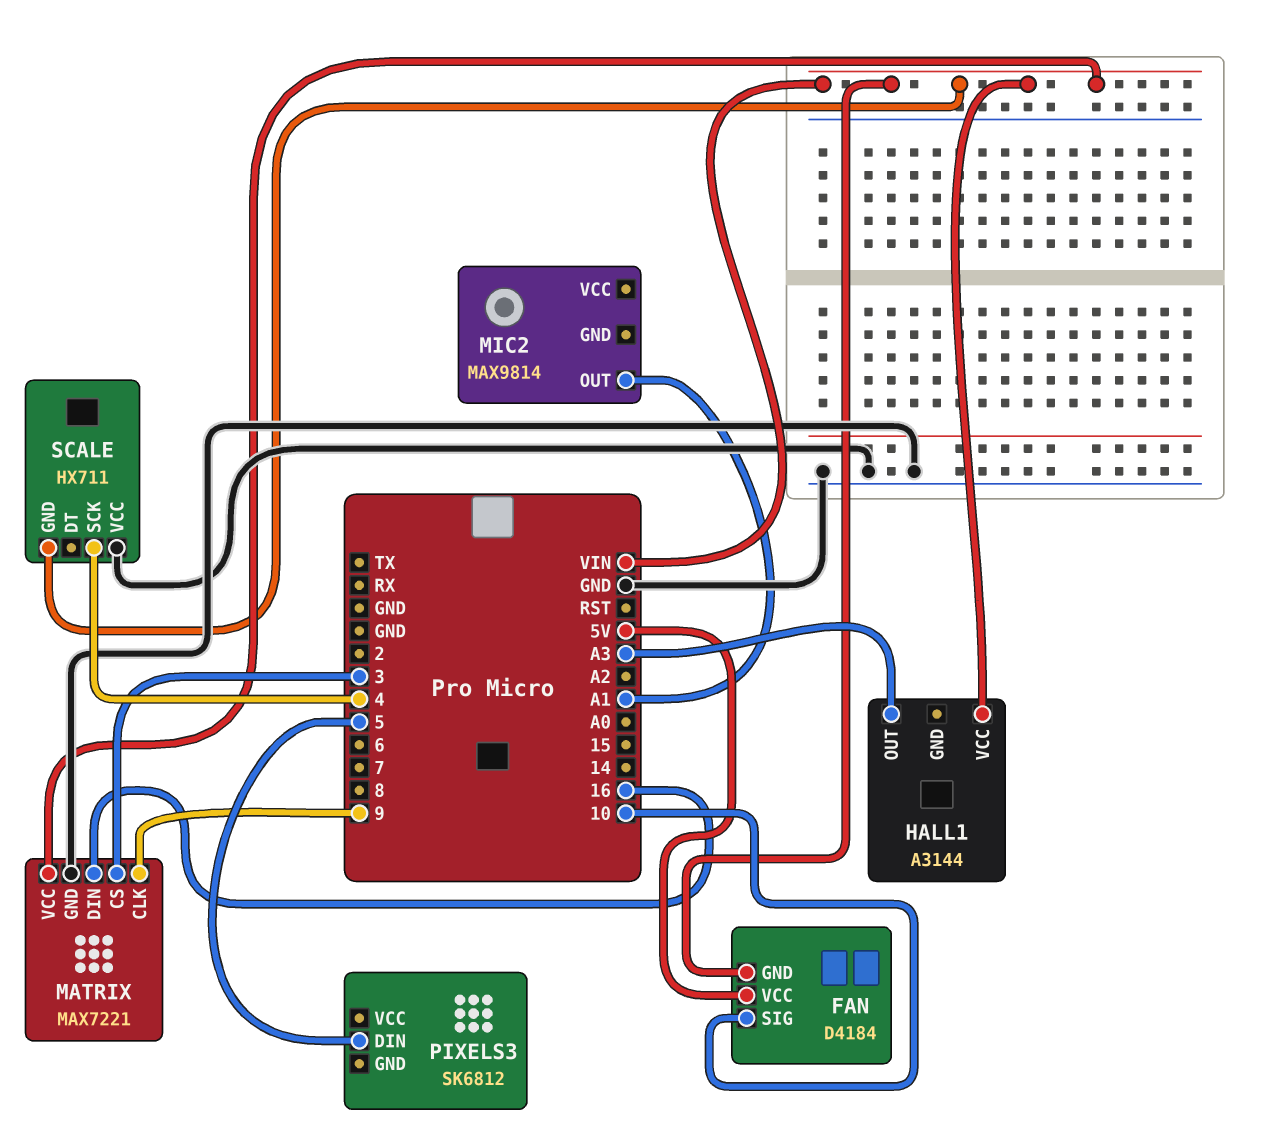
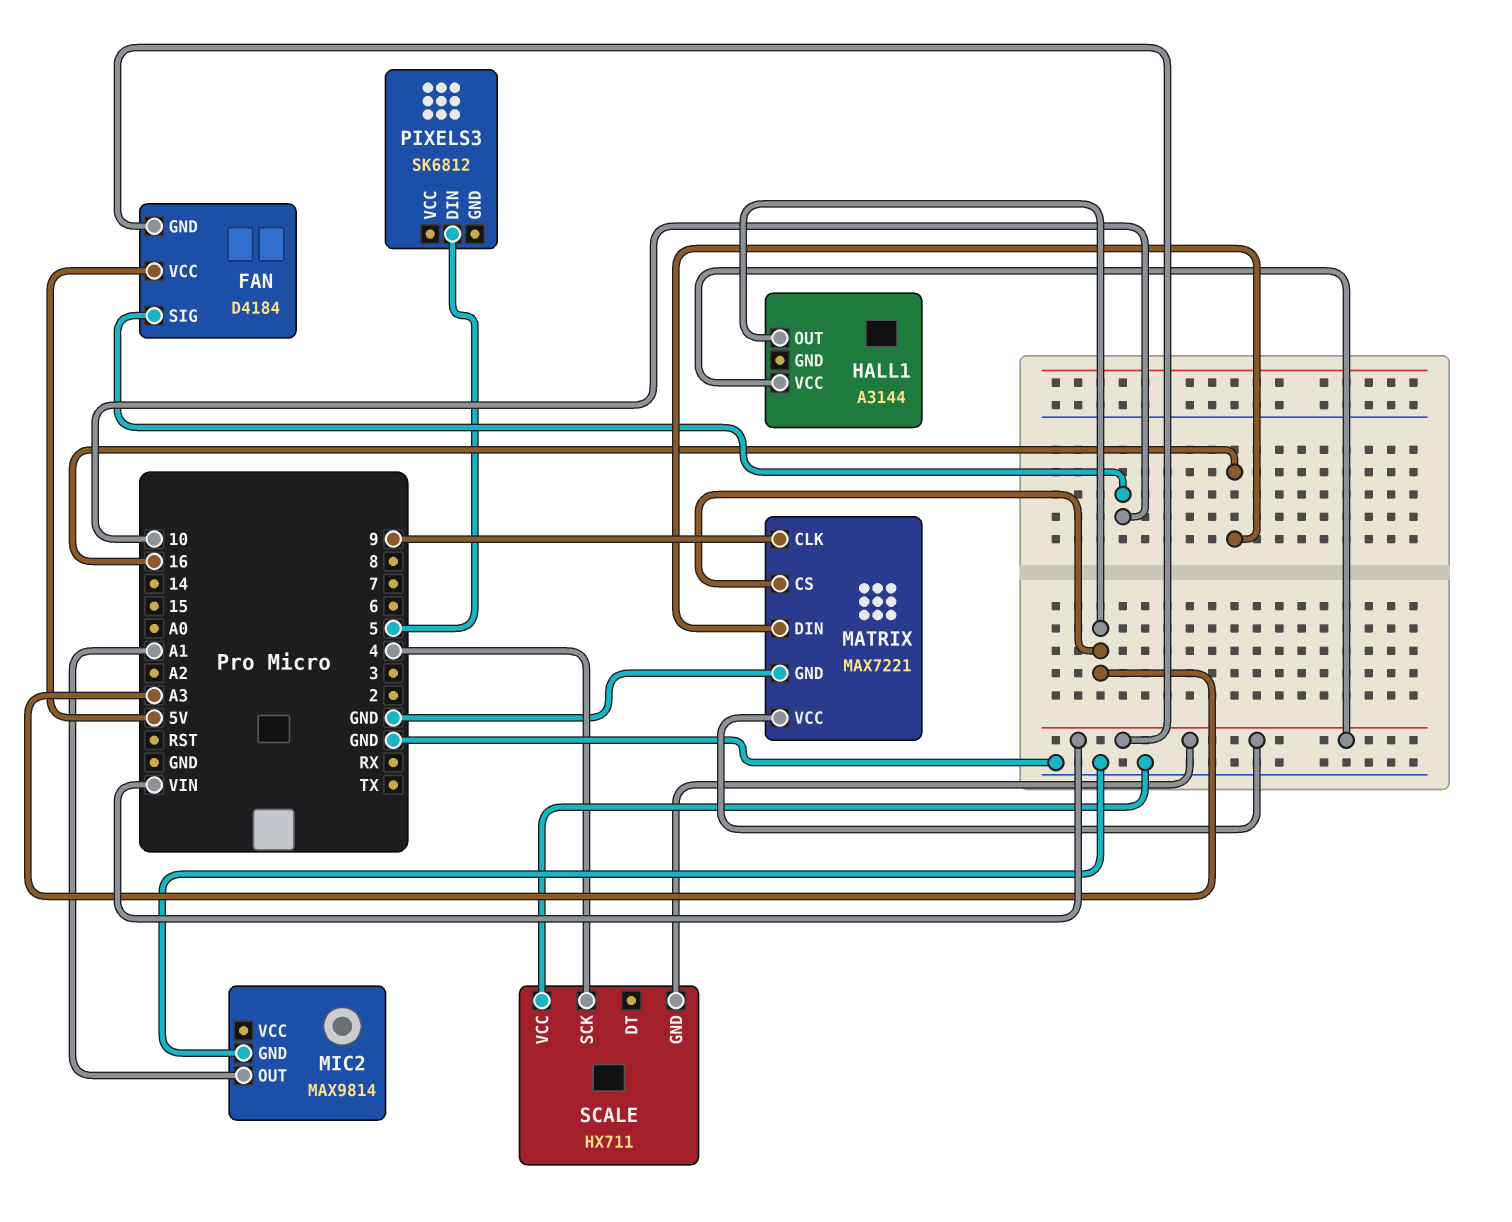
MATRIX pin CS: 3 -> A3
MIC2 pin GND: none -> GND

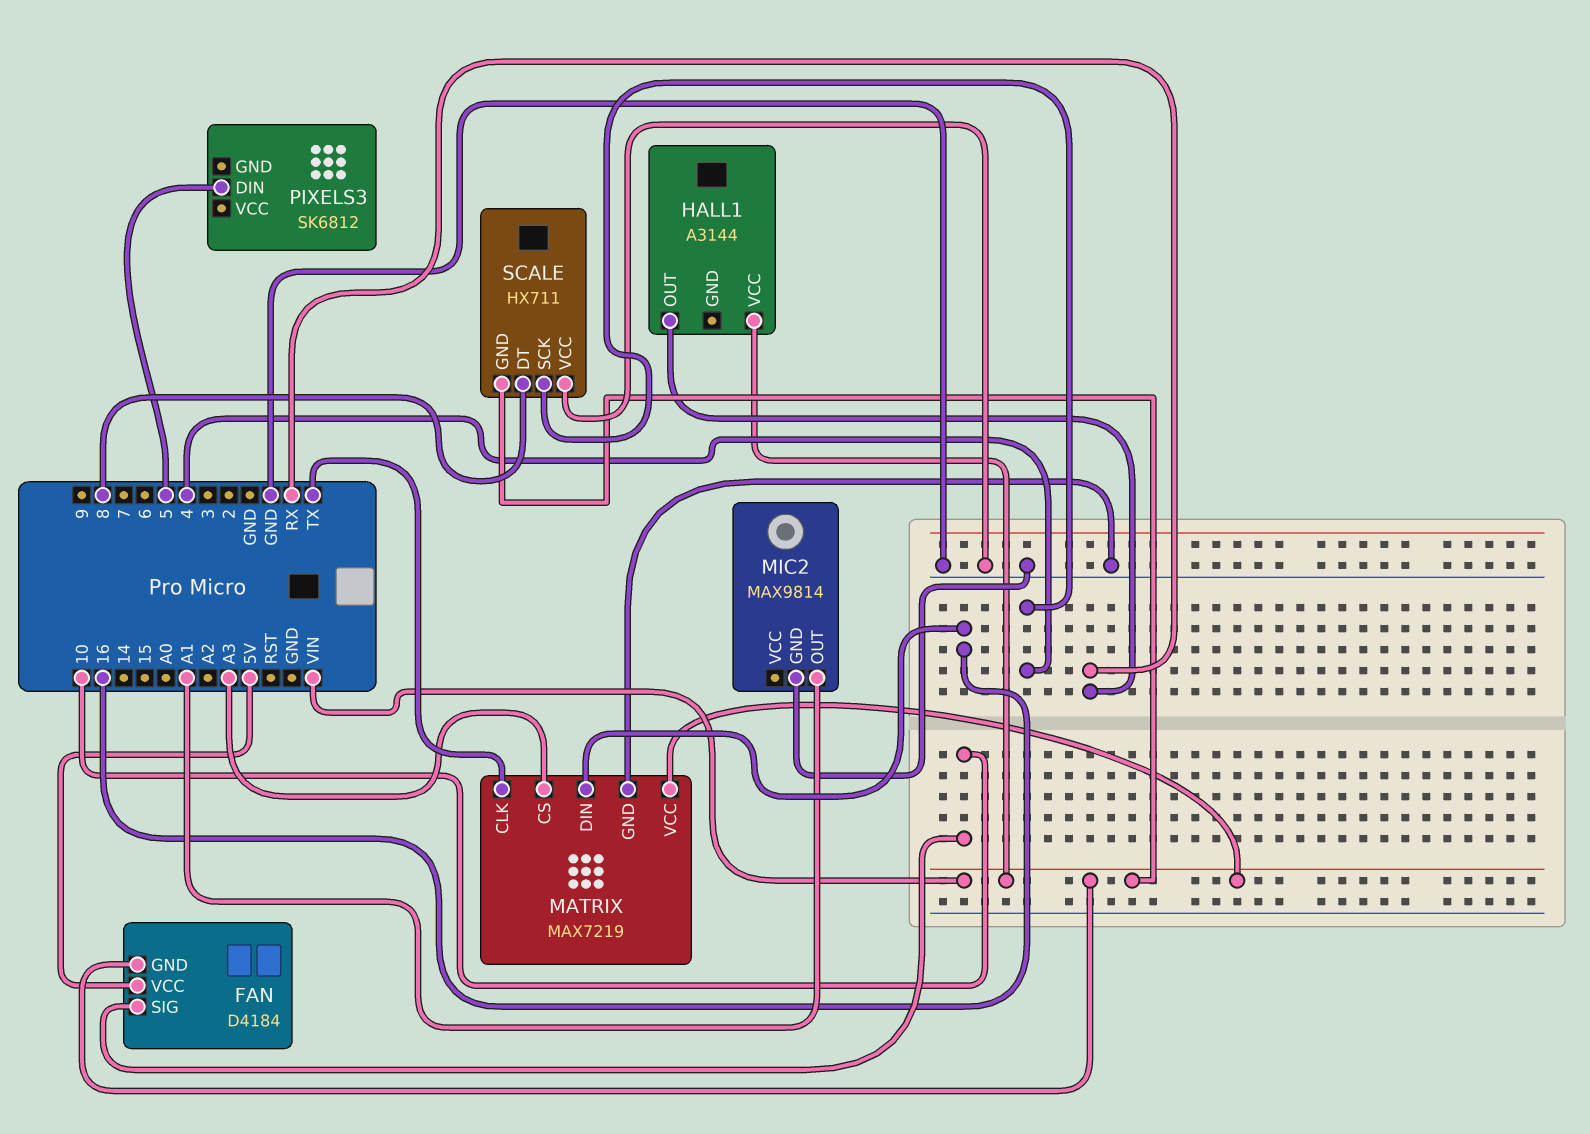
HALL1 pin OUT: A3 -> RX
MATRIX: MAX7221 -> MAX7219
MATRIX pin CLK: 9 -> TX
SCALE pin DT: none -> 8

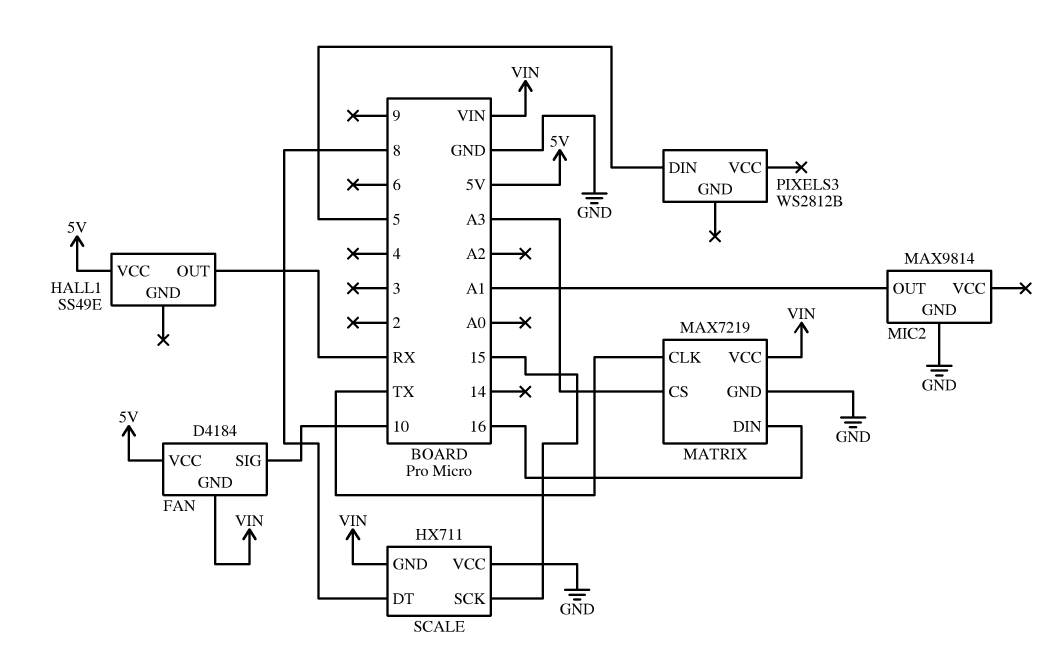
HALL1: A3144 -> SS49E
HALL1 pin VCC: VIN -> 5V
PIXELS3: SK6812 -> WS2812B
SCALE pin SCK: 4 -> 15

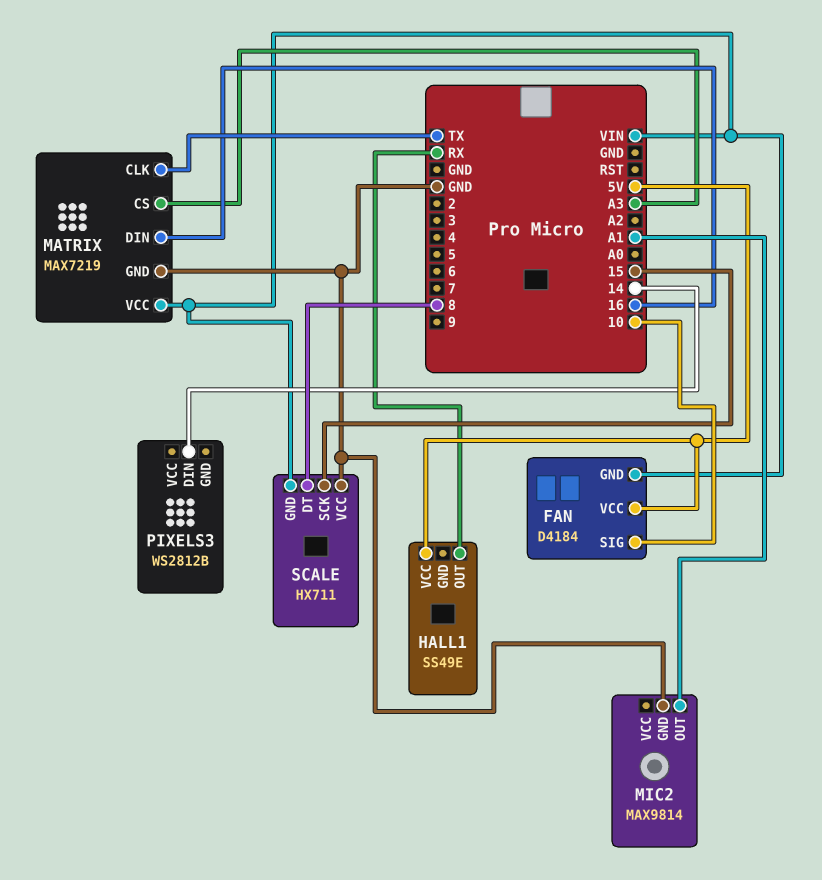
PIXELS3 pin DIN: 5 -> 14

